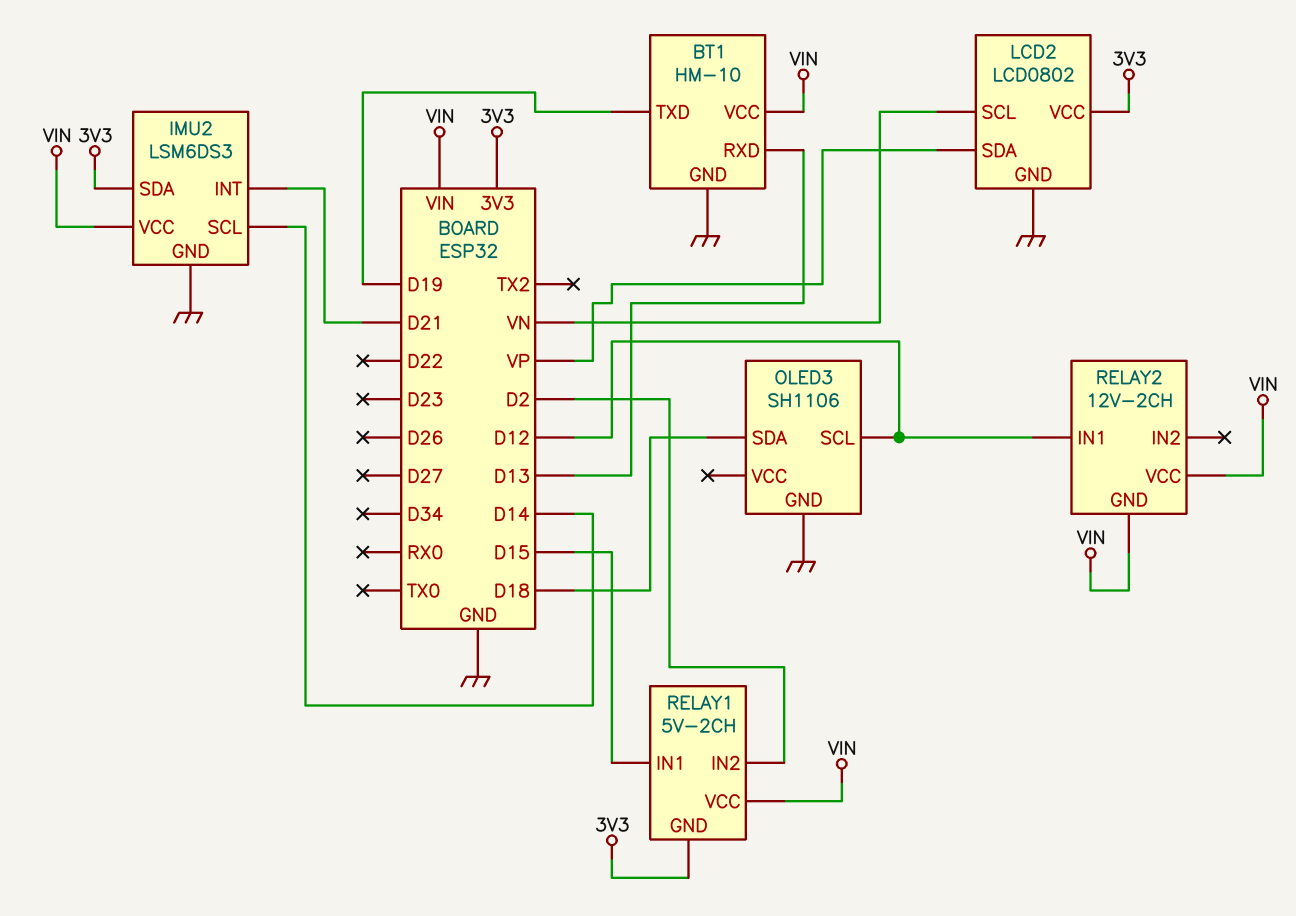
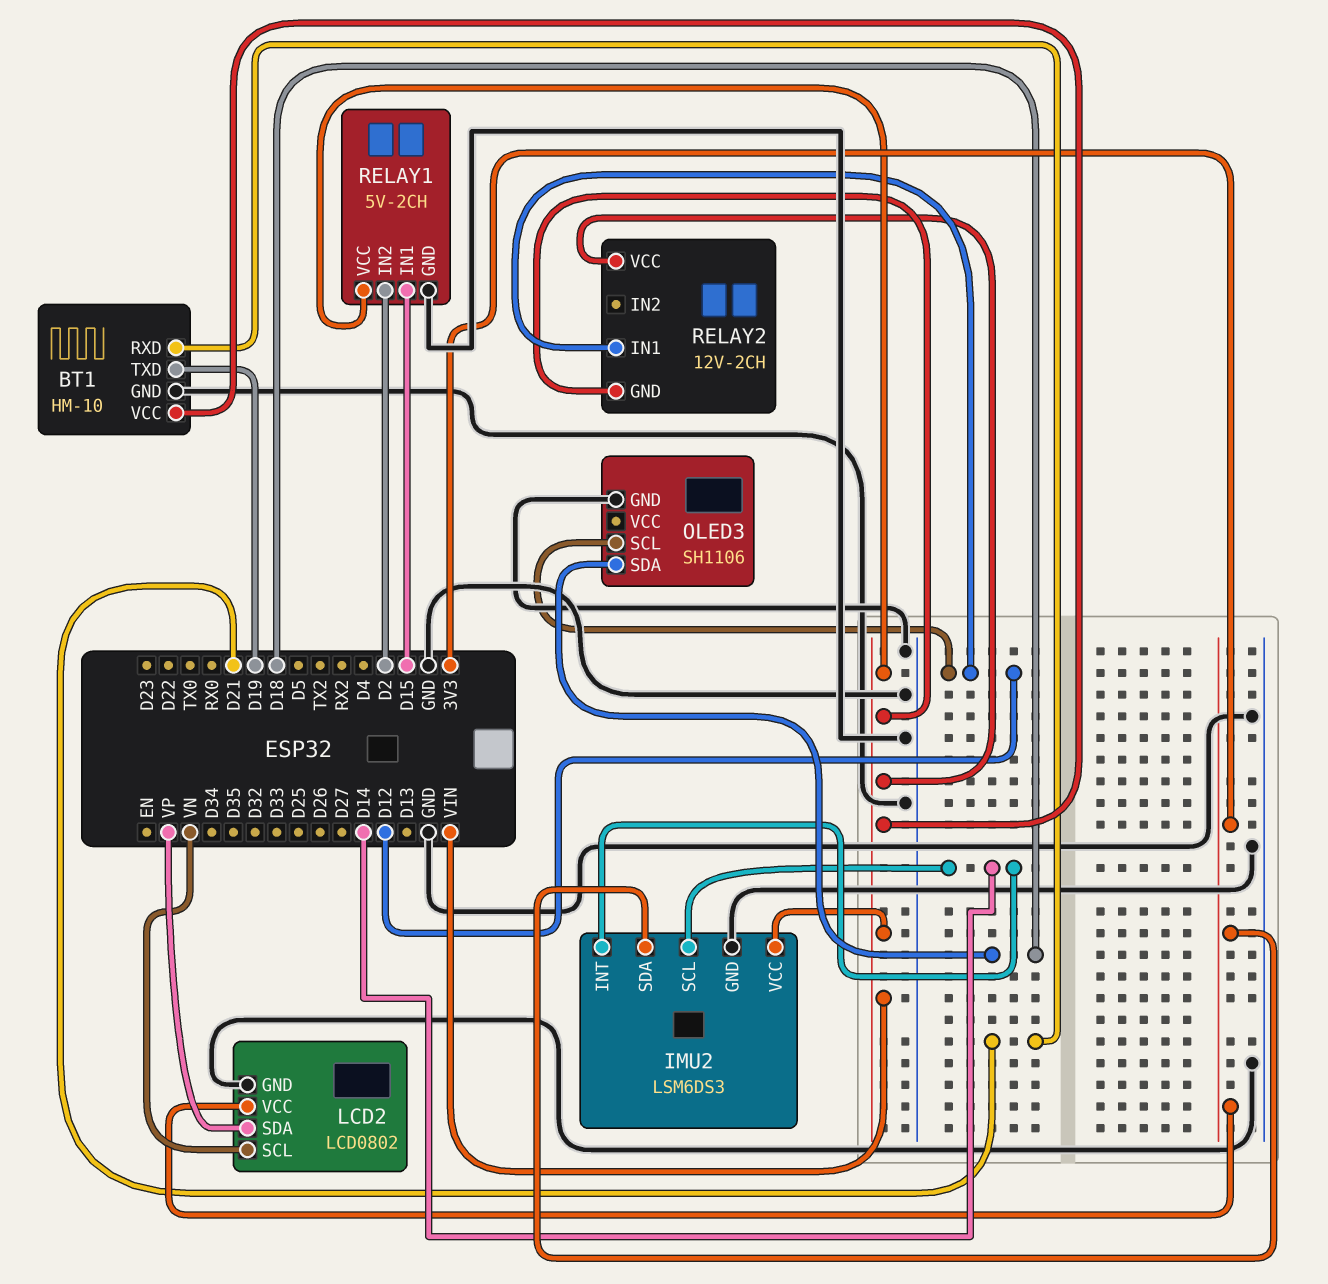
BT1 pin RXD: D13 -> D21
IMU2 pin INT: D21 -> D14
RELAY1 pin GND: 3V3 -> GND

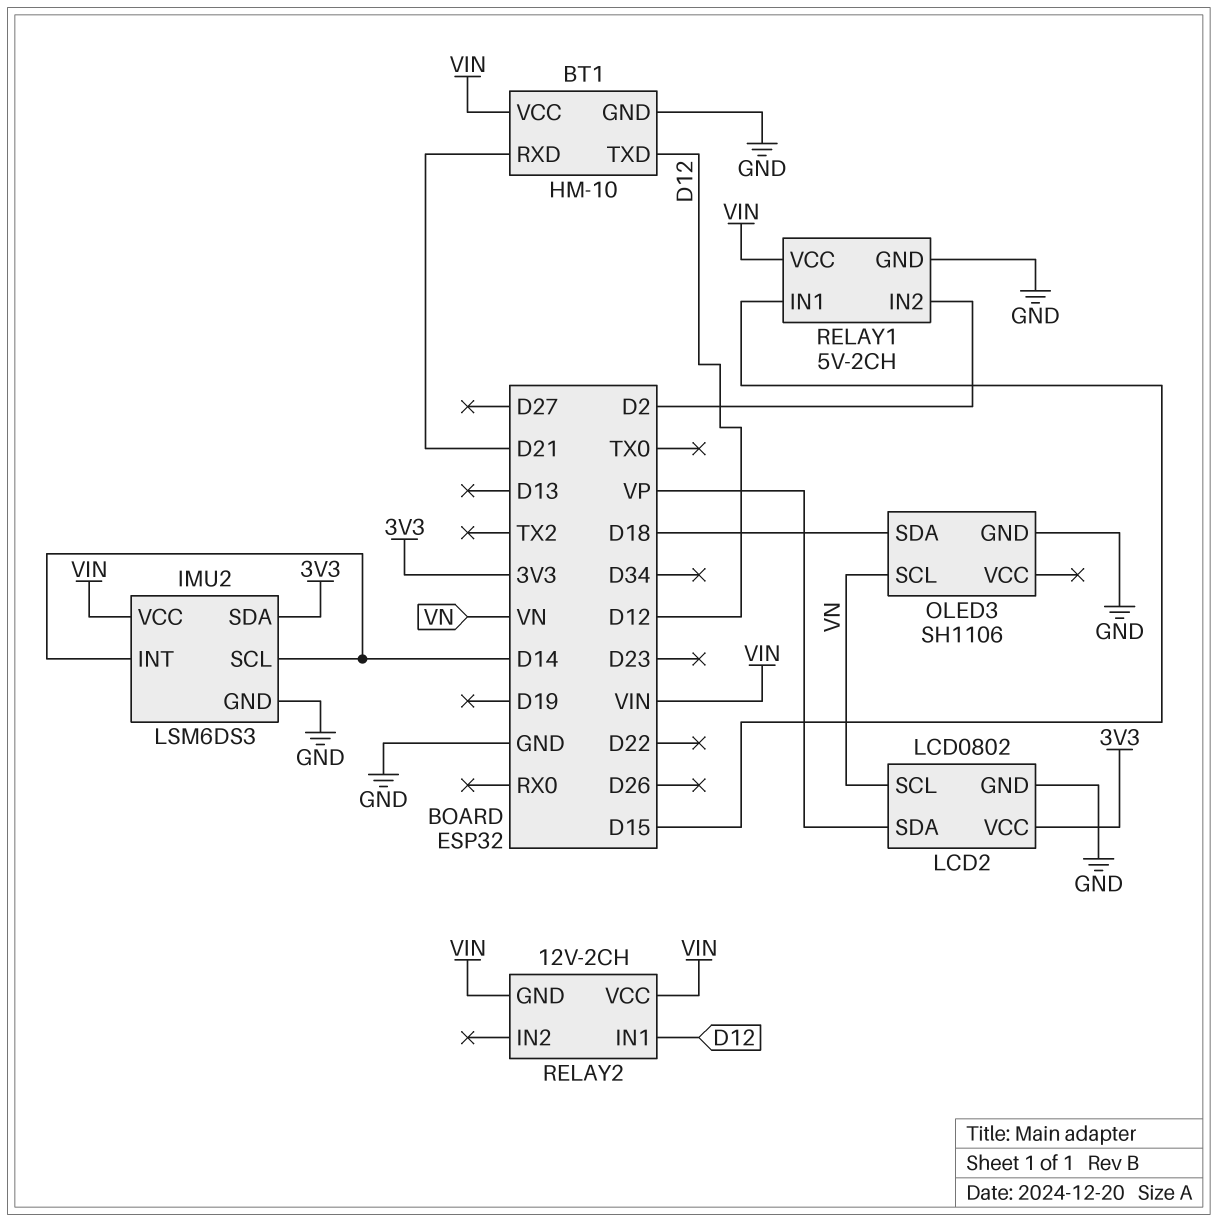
BT1 pin TXD: D19 -> D12
OLED3 pin SCL: D12 -> VN

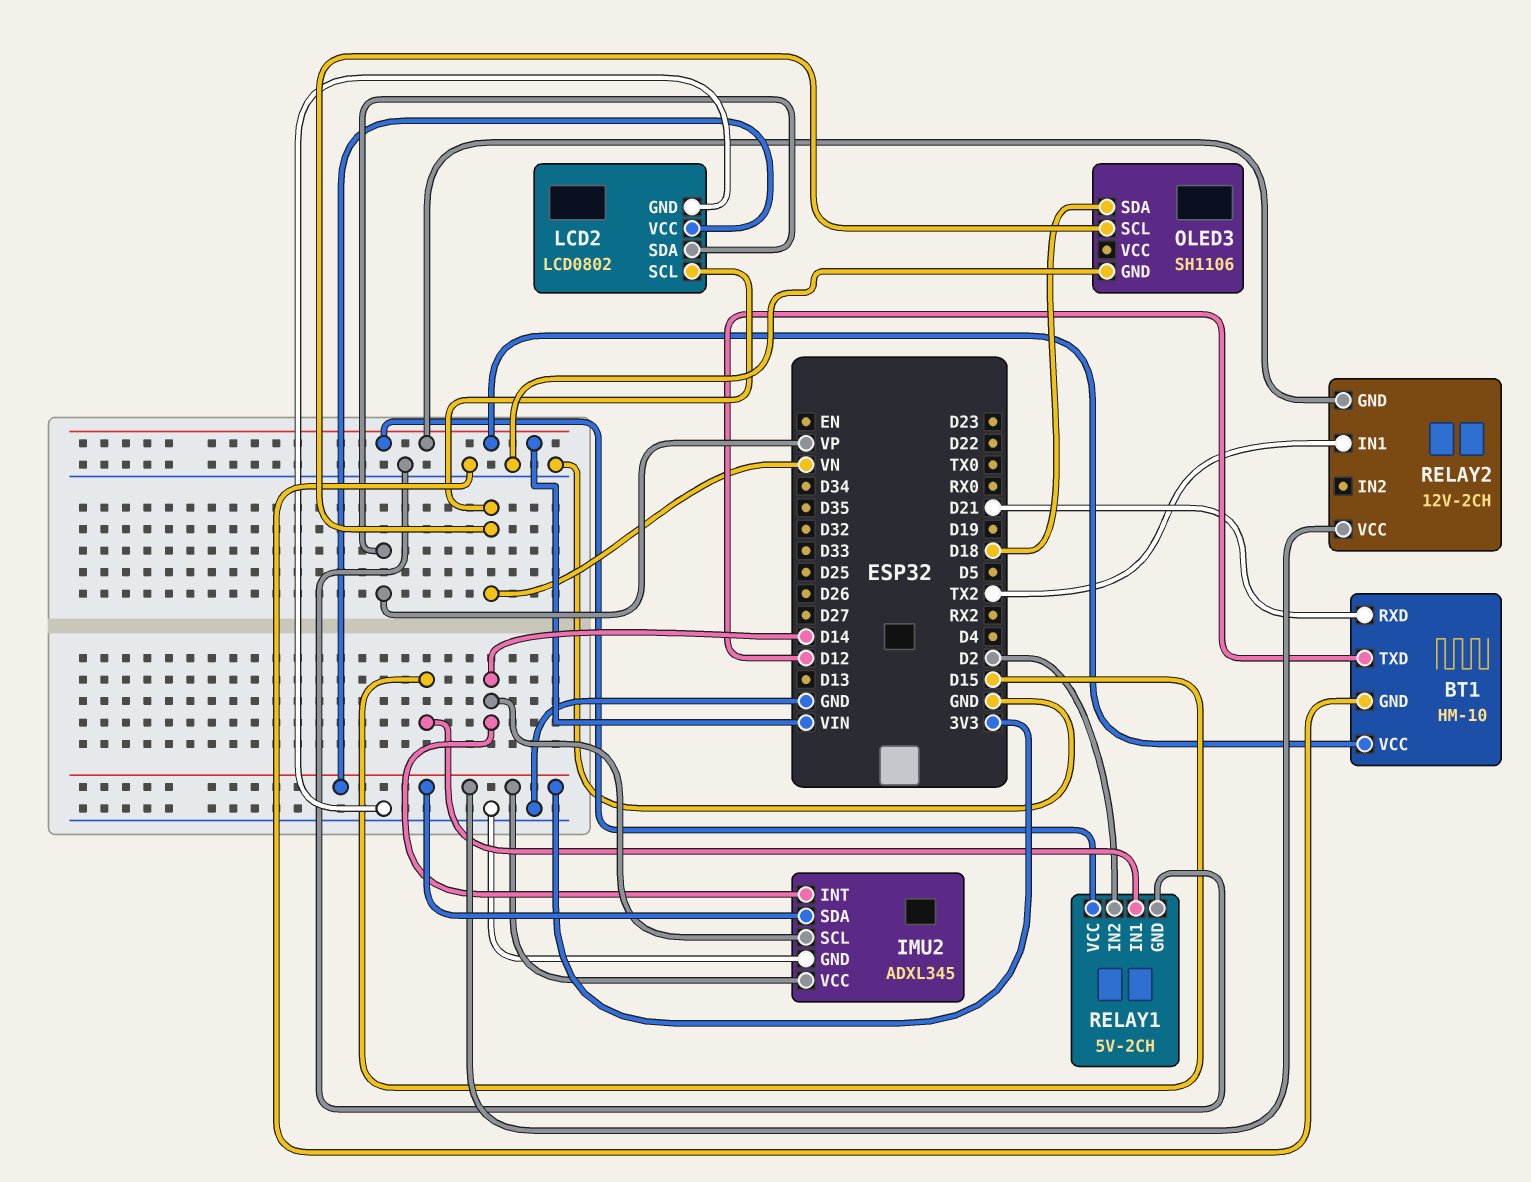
IMU2: LSM6DS3 -> ADXL345
IMU2 pin VCC: VIN -> 3V3
RELAY2 pin IN1: D12 -> TX2
RELAY2 pin VCC: VIN -> 3V3

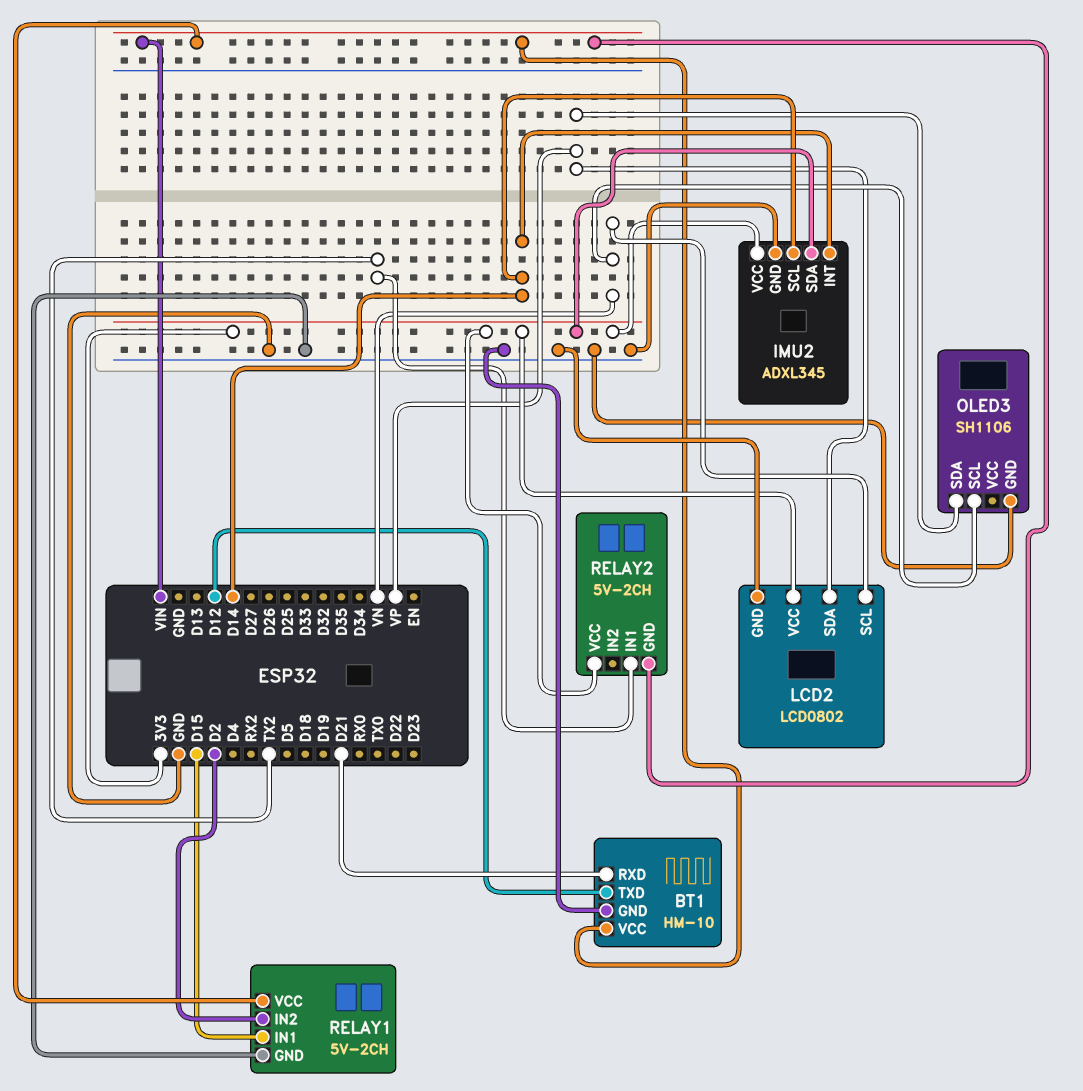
OLED3 pin SDA: D18 -> VP
RELAY2: 12V-2CH -> 5V-2CH

